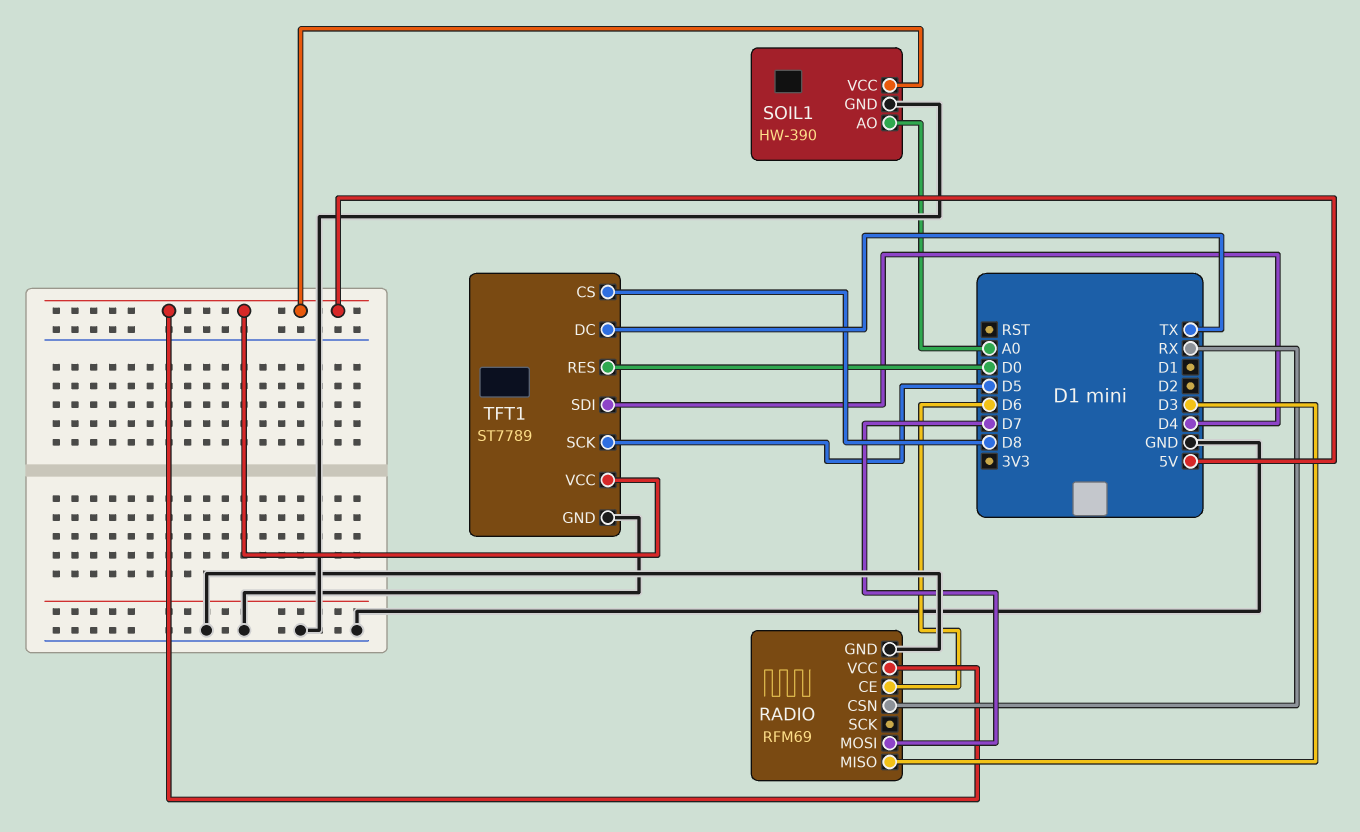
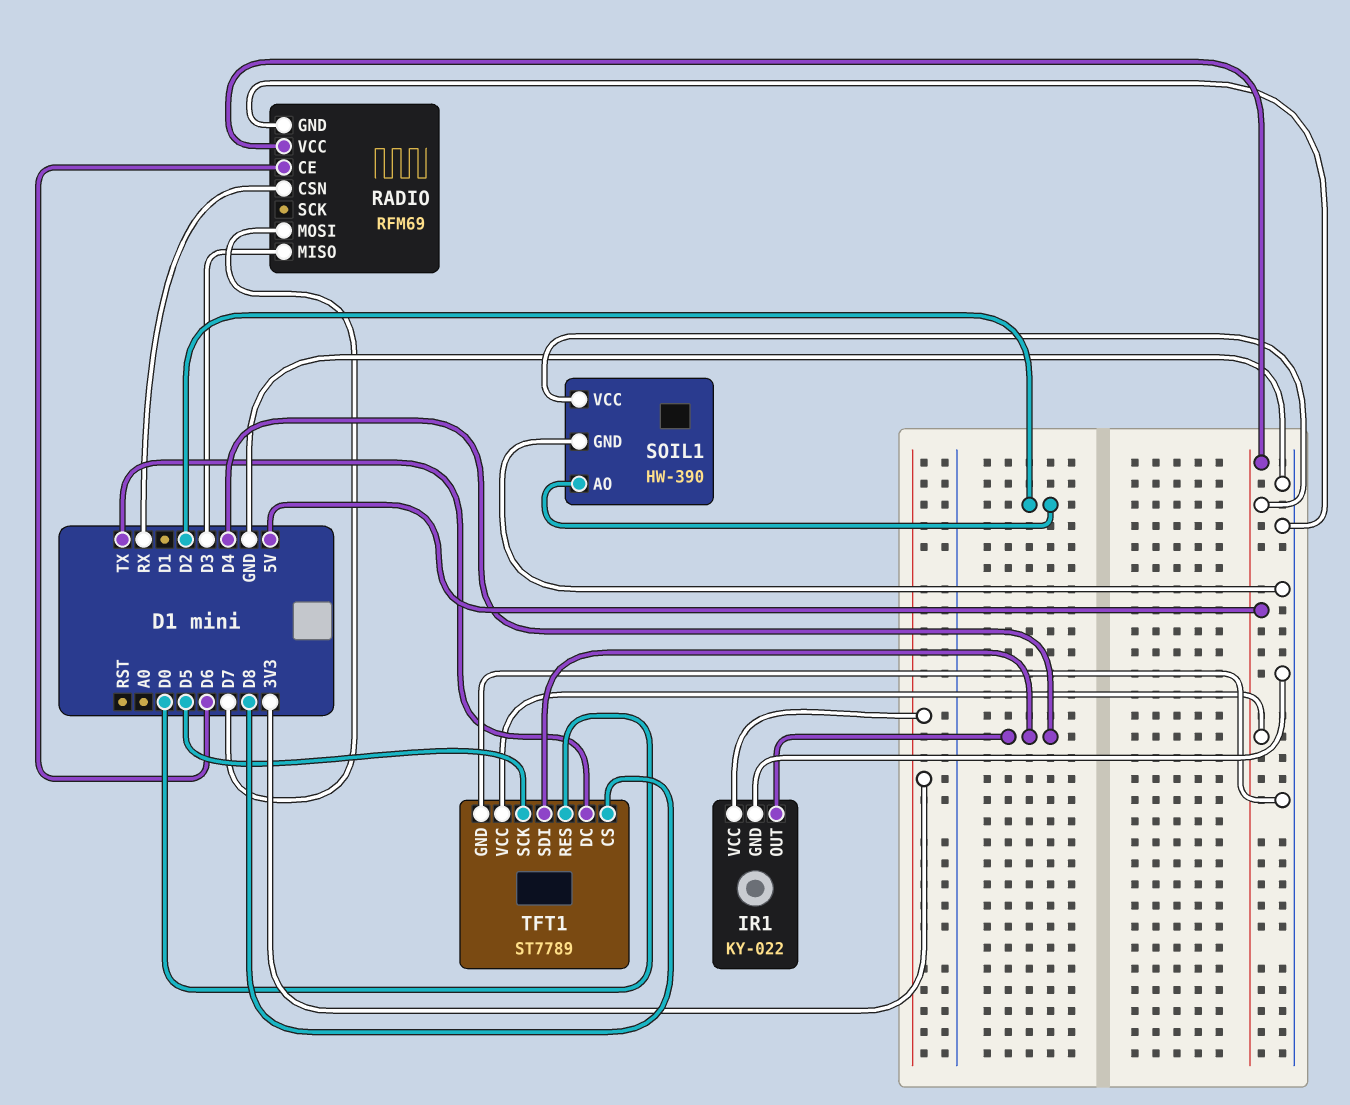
IR1: none -> KY-022
IR1 pin GND: none -> GND
IR1 pin OUT: none -> D4
IR1 pin VCC: none -> 3V3
SOIL1 pin AO: A0 -> D2

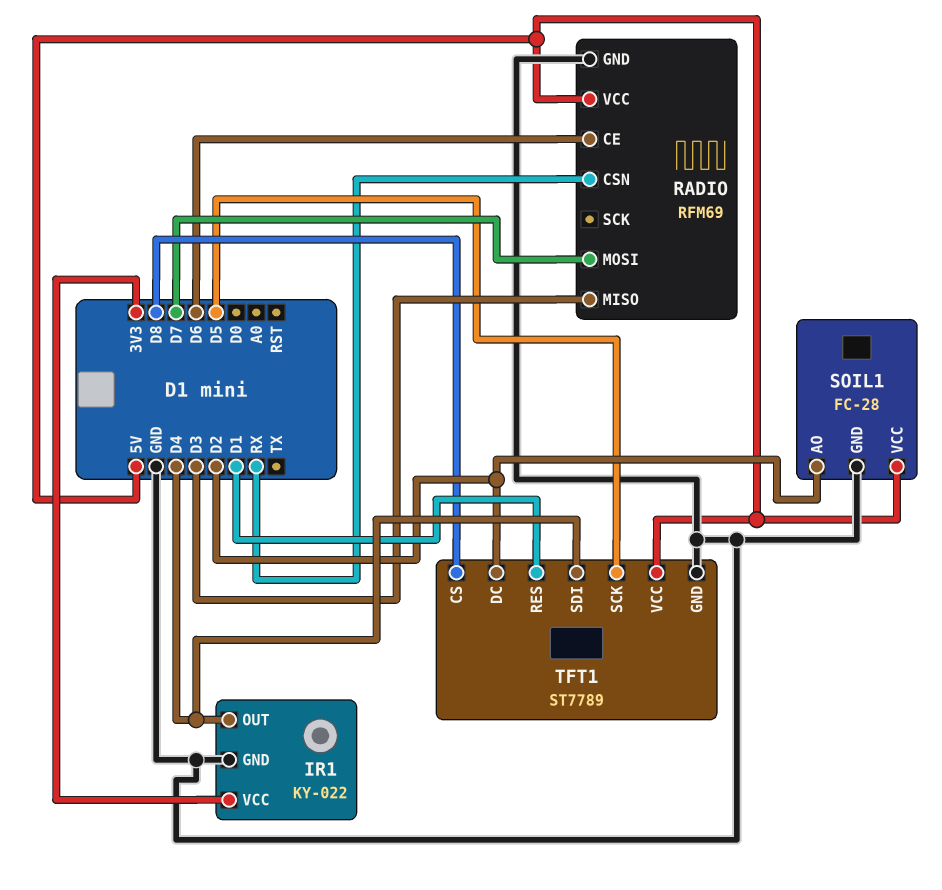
SOIL1: HW-390 -> FC-28
TFT1 pin DC: TX -> D2
TFT1 pin RES: D0 -> D1

